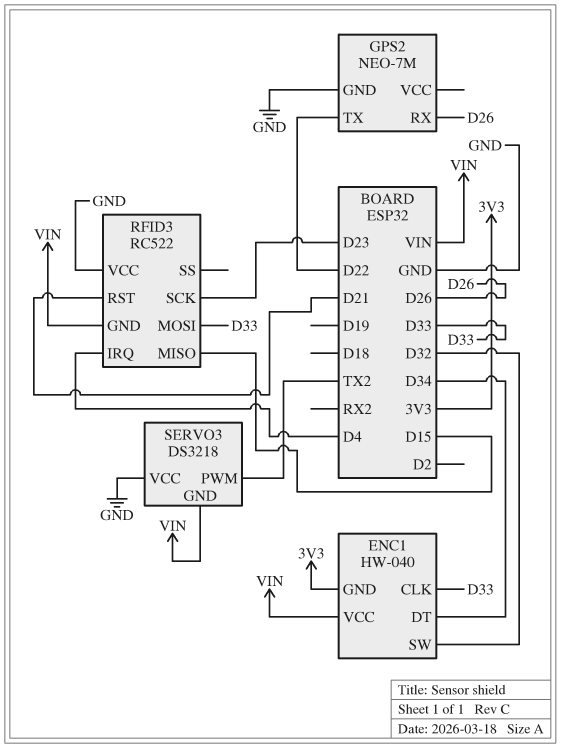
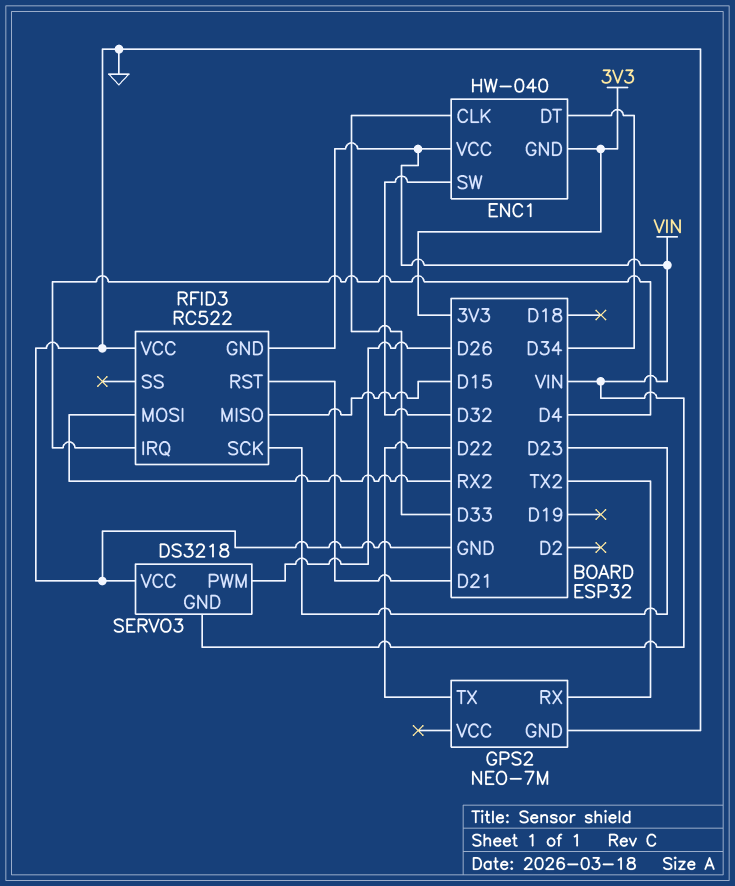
GPS2 pin RX: D26 -> TX2
RFID3 pin MOSI: D33 -> RX2
SERVO3 pin PWM: TX2 -> D26

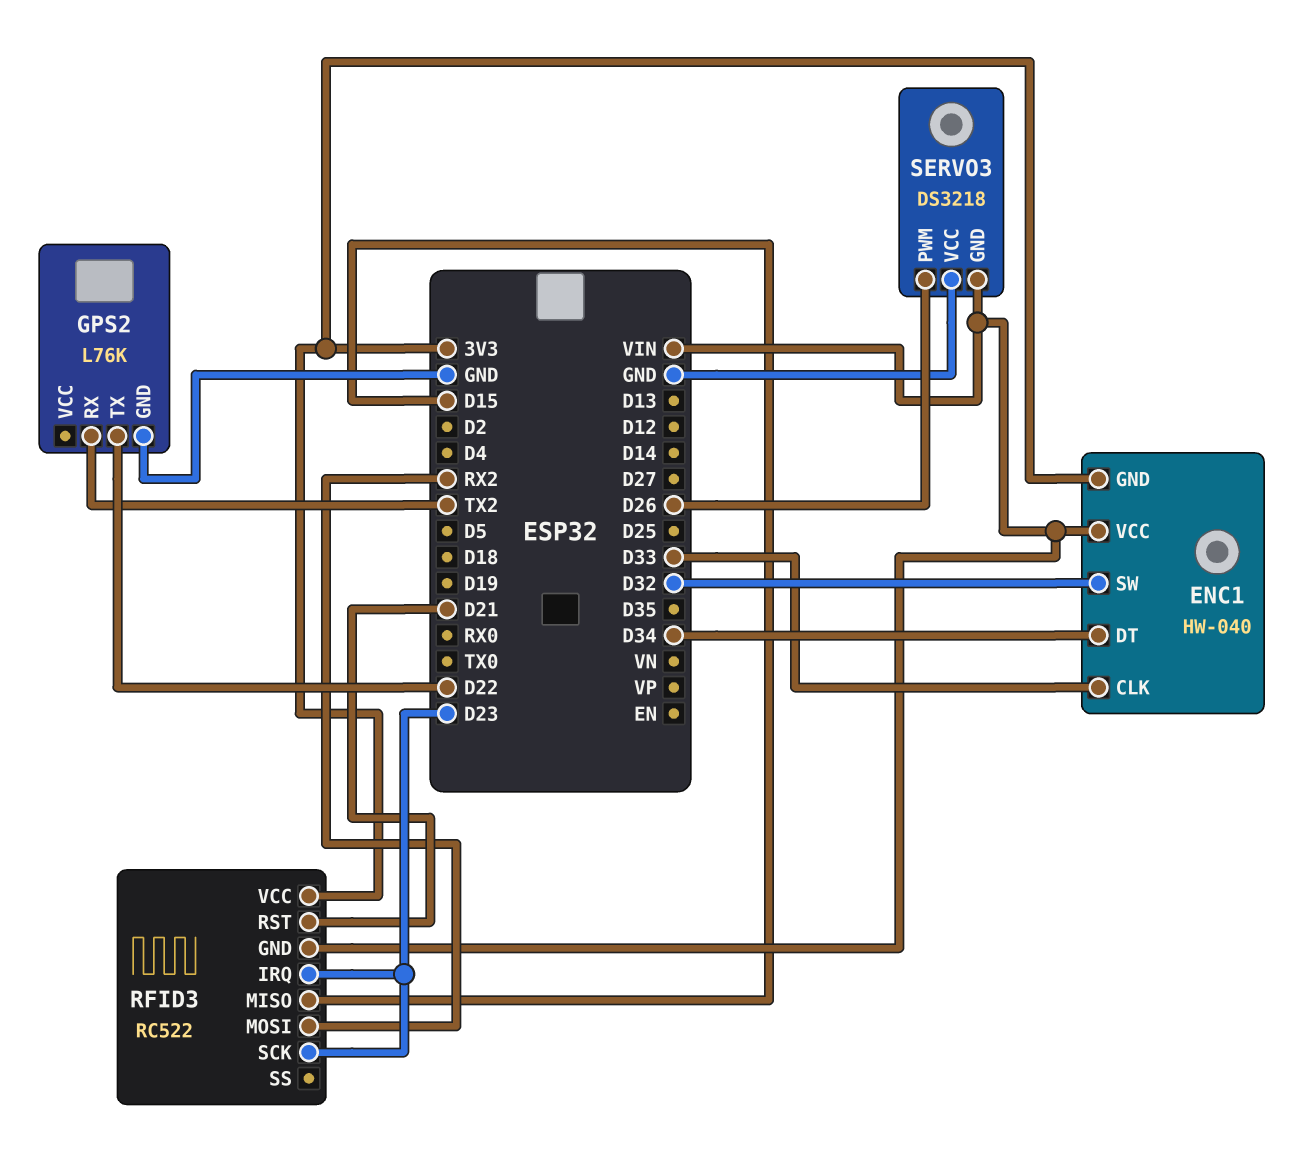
GPS2: NEO-7M -> L76K
RFID3 pin IRQ: D4 -> D23
RFID3 pin VCC: GND -> 3V3

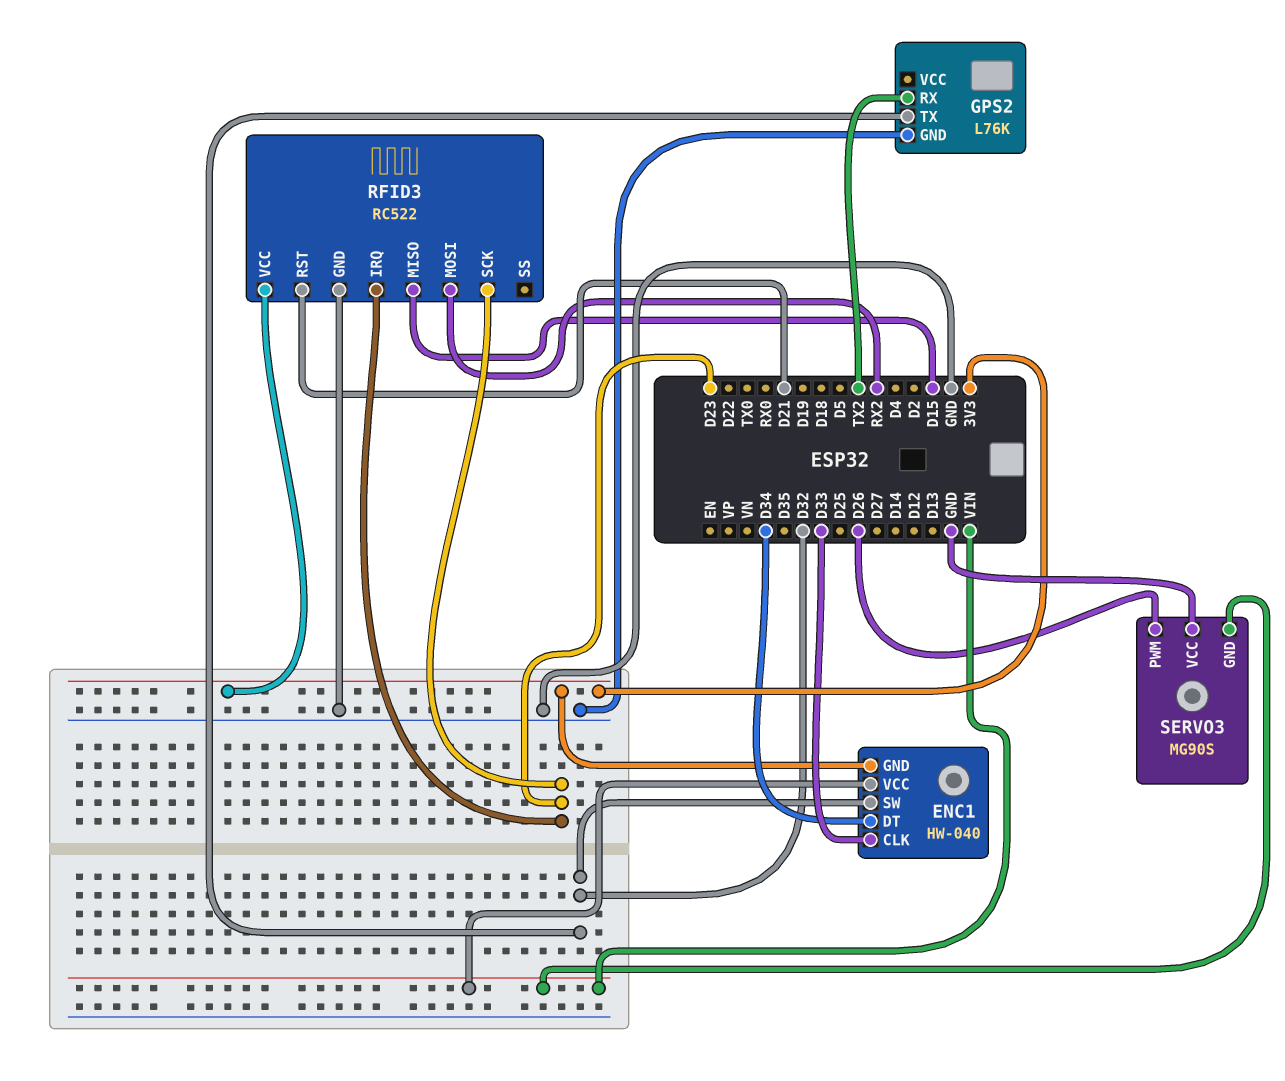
GPS2 pin TX: D22 -> D32
RFID3 pin GND: VIN -> GND
SERVO3: DS3218 -> MG90S

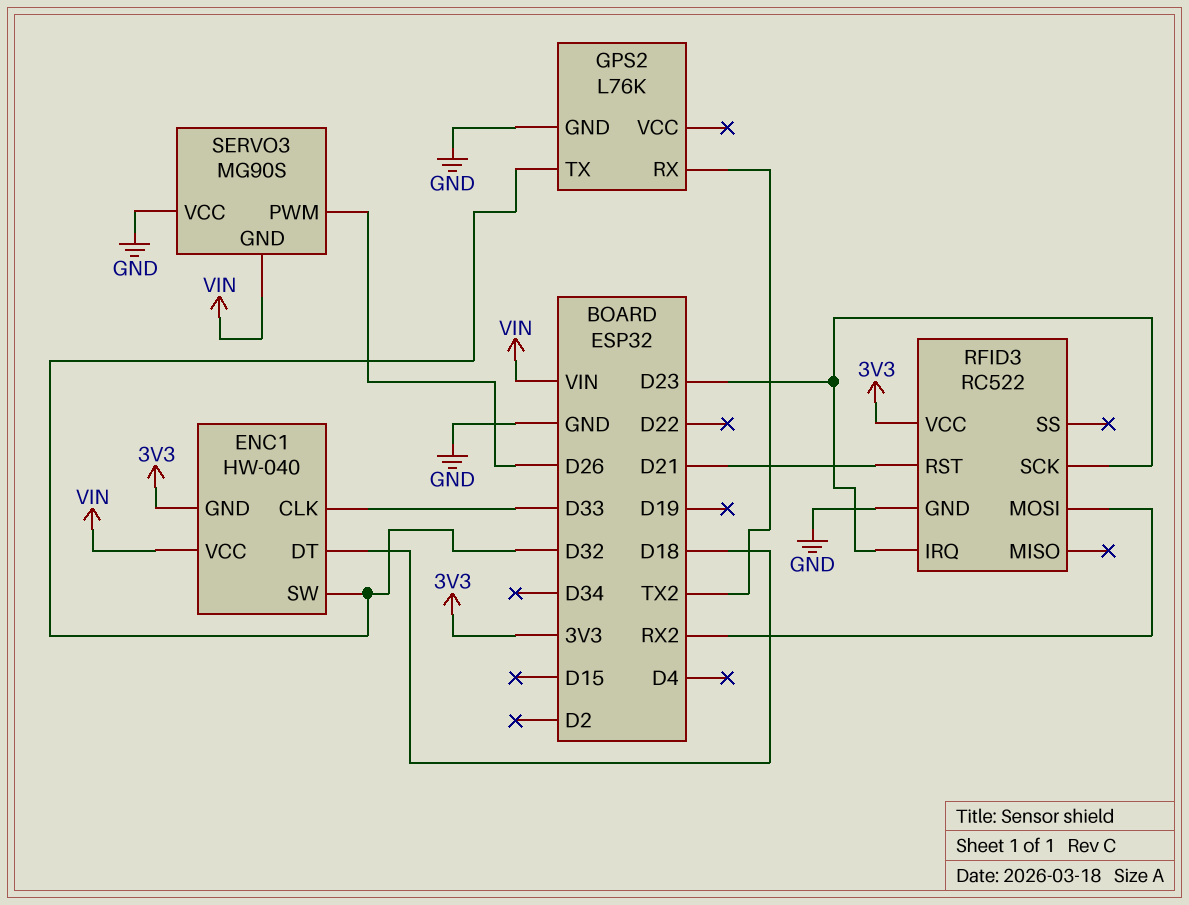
ENC1 pin DT: D34 -> D18
RFID3 pin MISO: D15 -> none

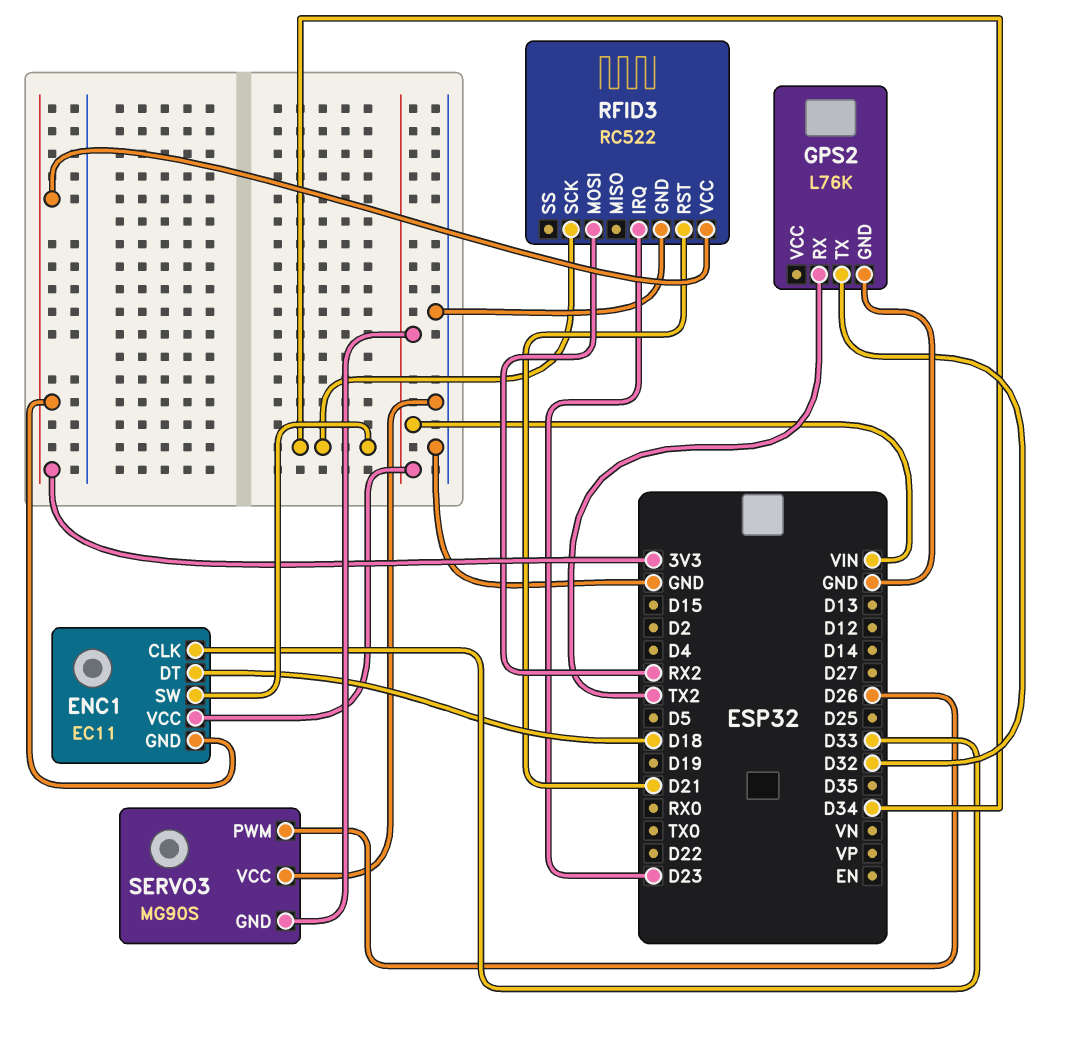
ENC1: HW-040 -> EC11
ENC1 pin SW: D32 -> D34
RFID3 pin SCK: D23 -> D34

